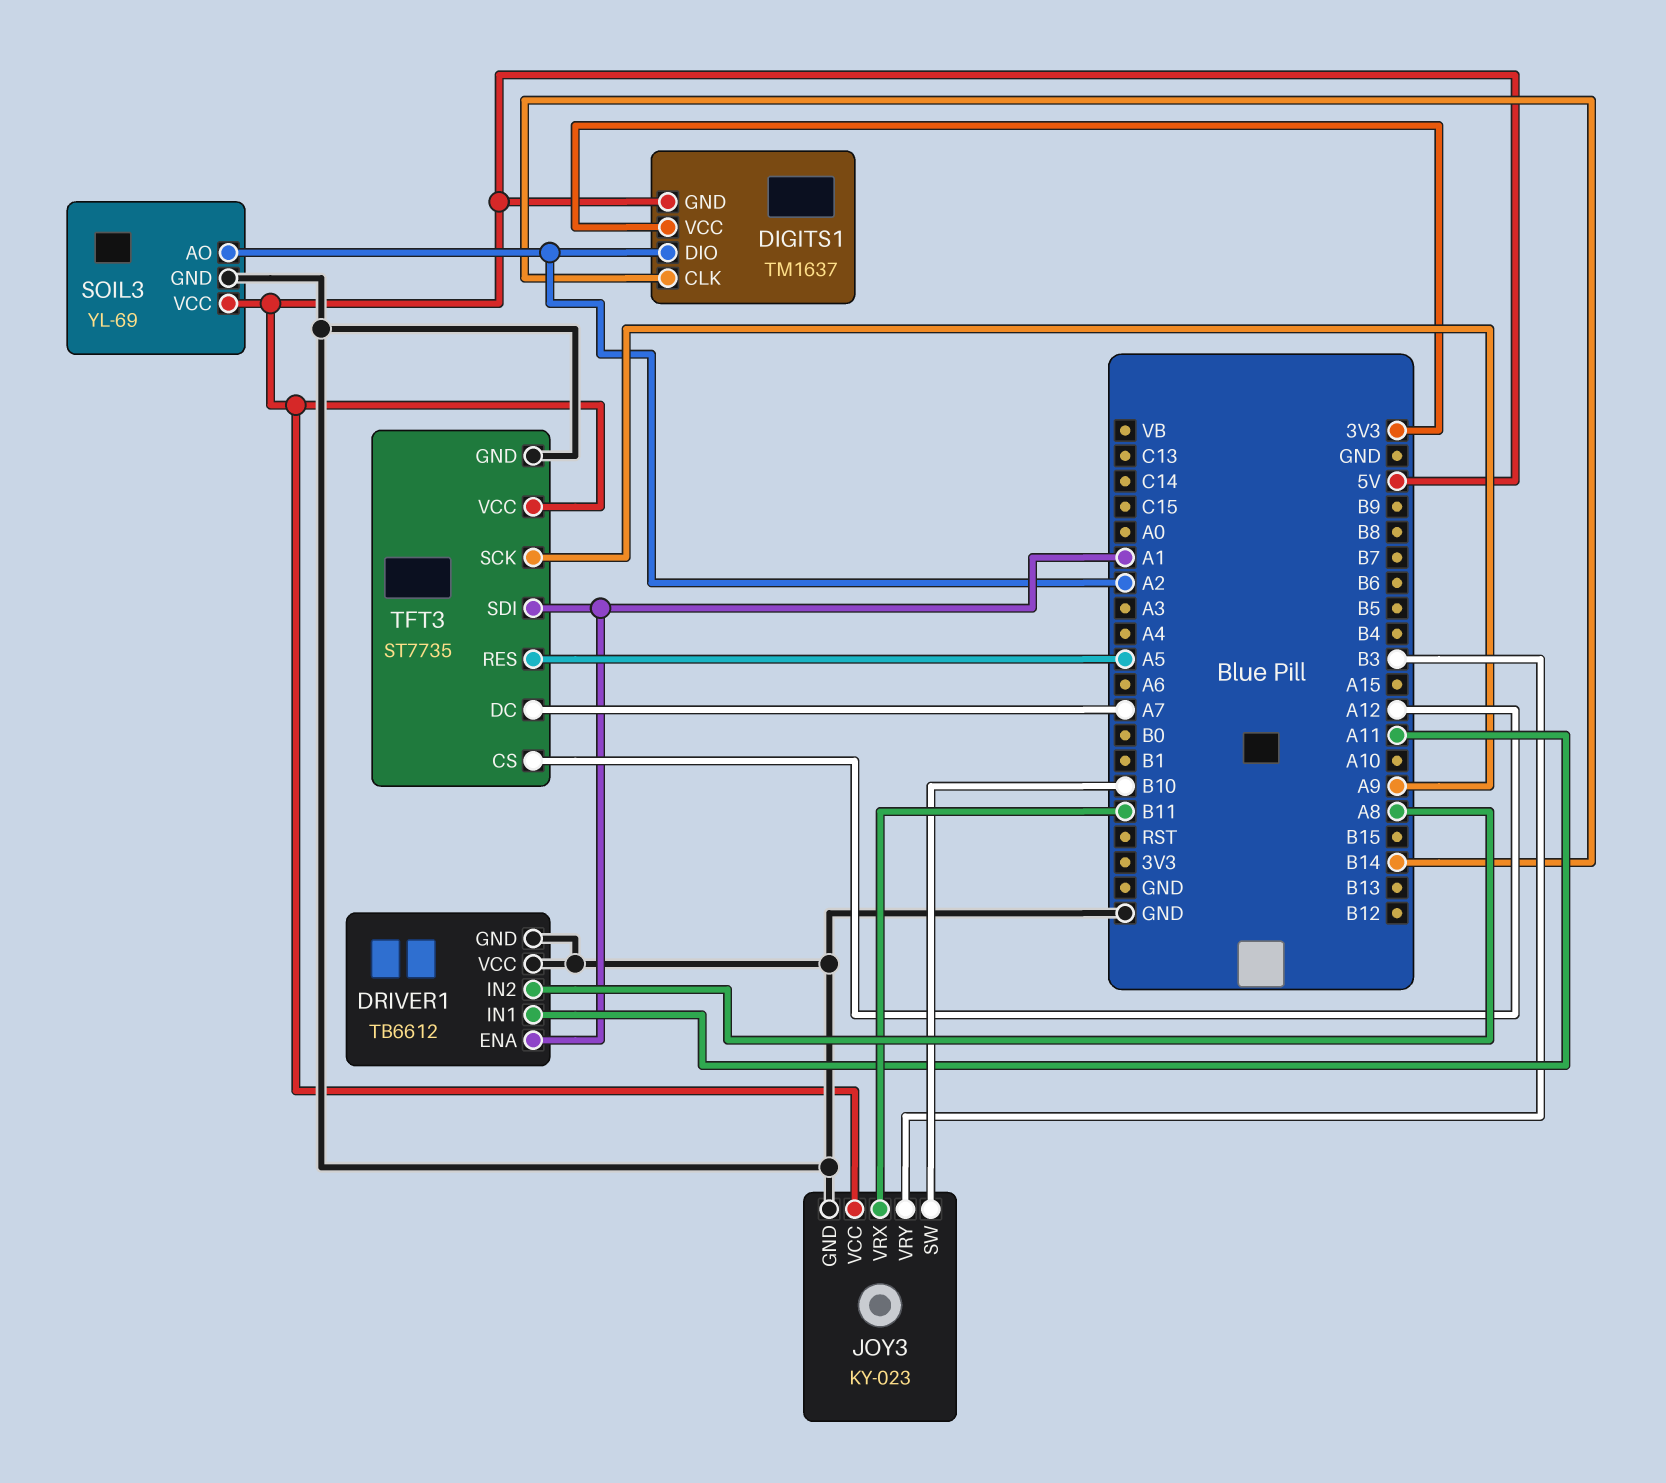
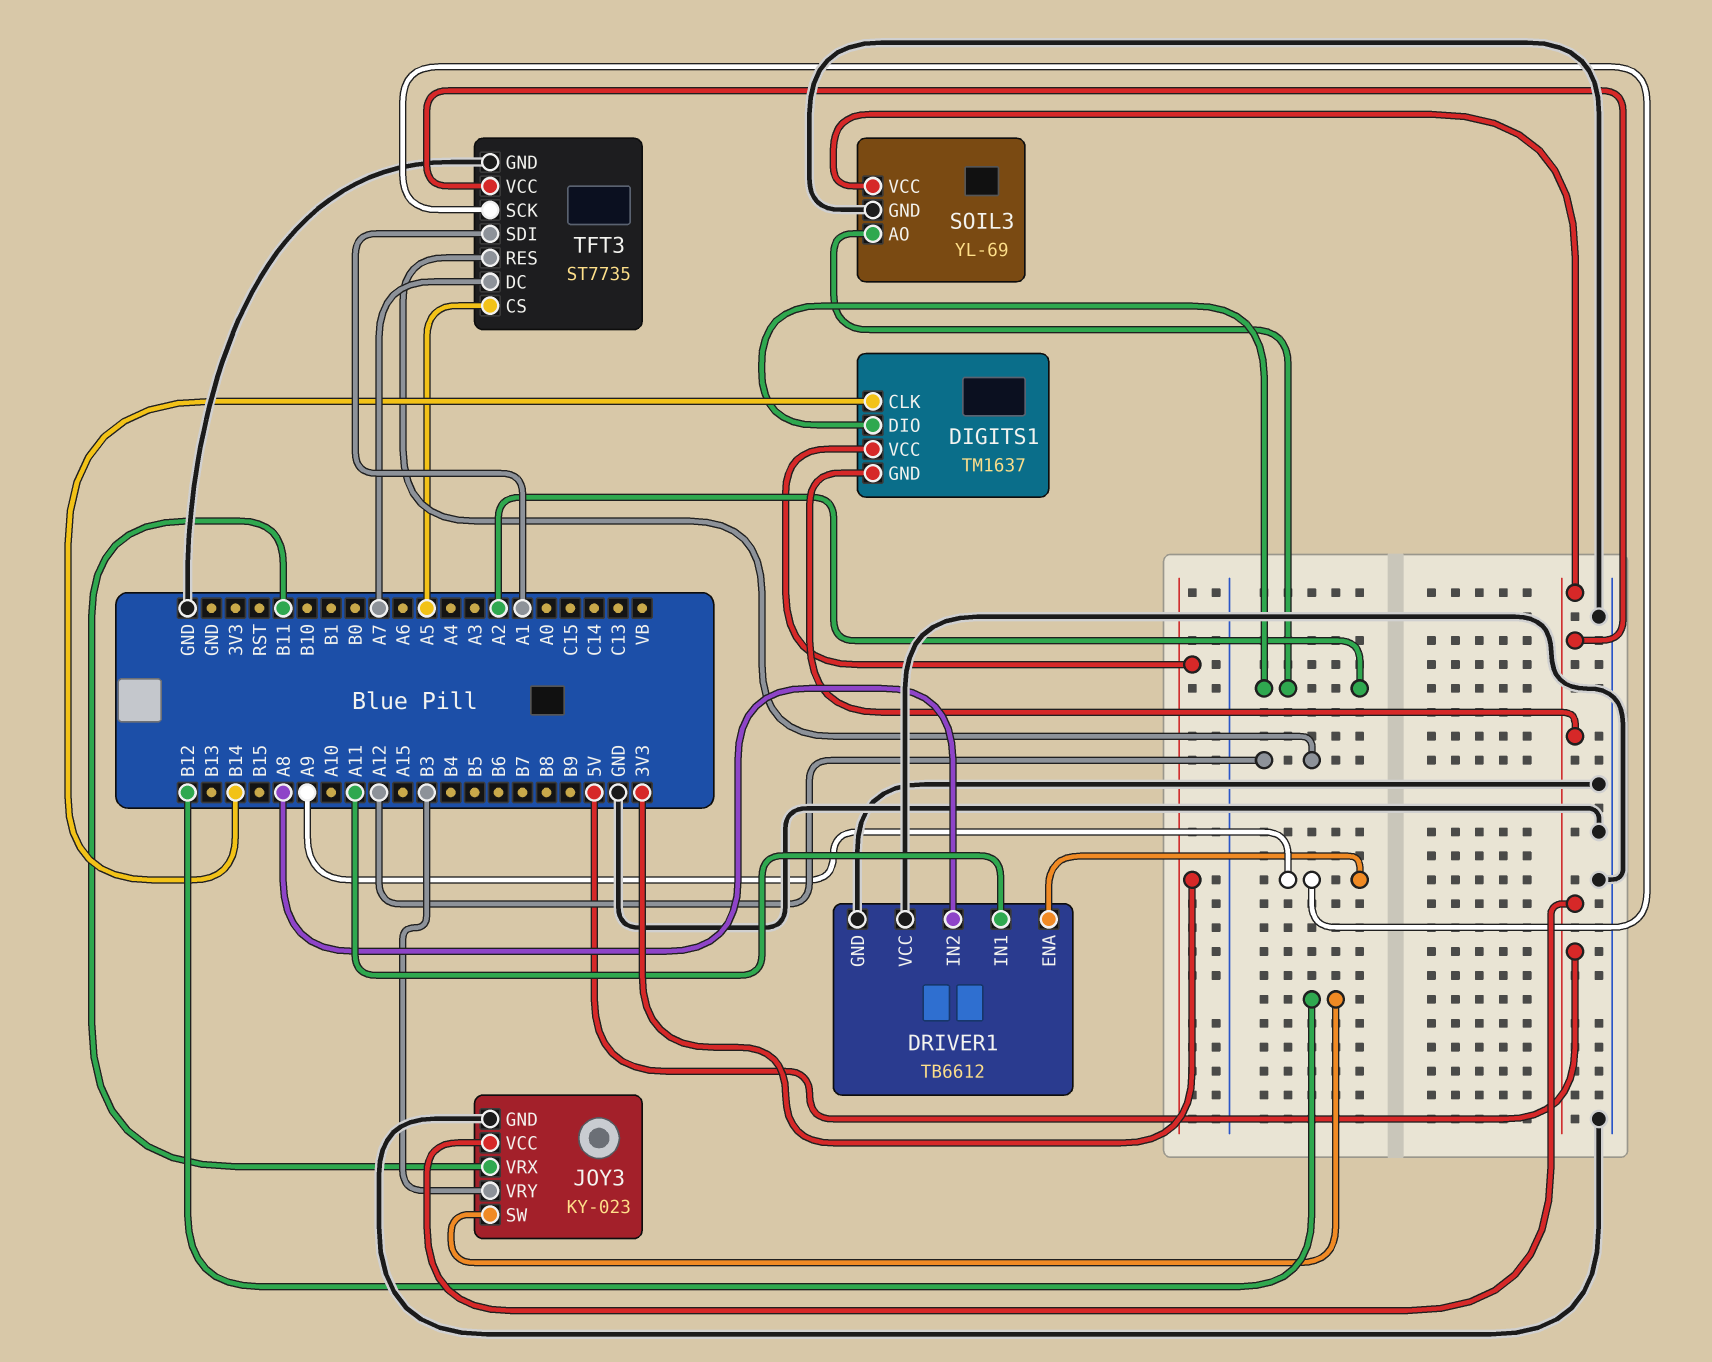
DRIVER1 pin ENA: A1 -> A9
JOY3 pin SW: B10 -> B12
TFT3 pin CS: A12 -> A5
TFT3 pin RES: A5 -> A12

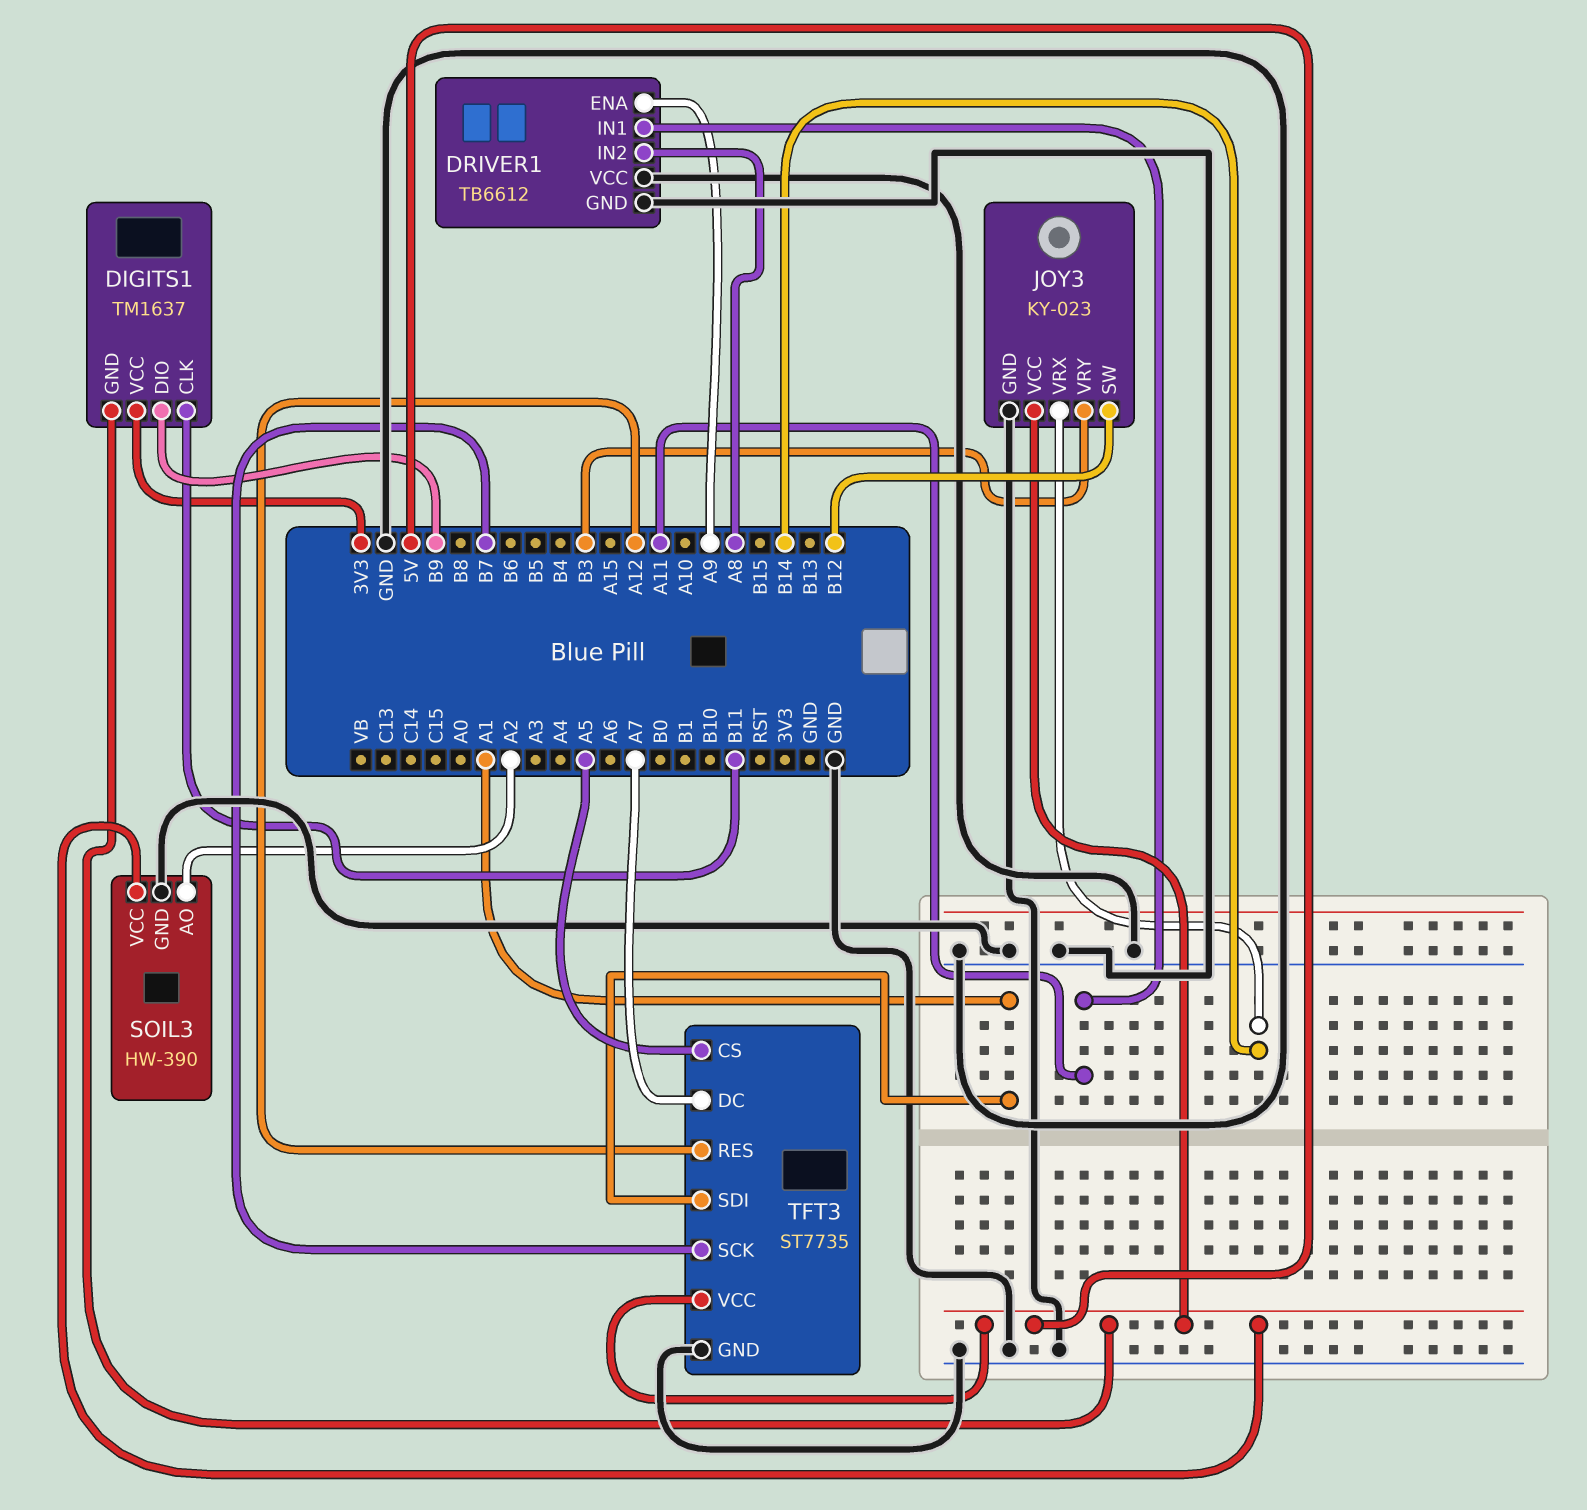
DIGITS1 pin CLK: B14 -> B11
DIGITS1 pin DIO: A2 -> B9
JOY3 pin VRX: B11 -> B14
SOIL3: YL-69 -> HW-390
TFT3 pin SCK: A9 -> B7

